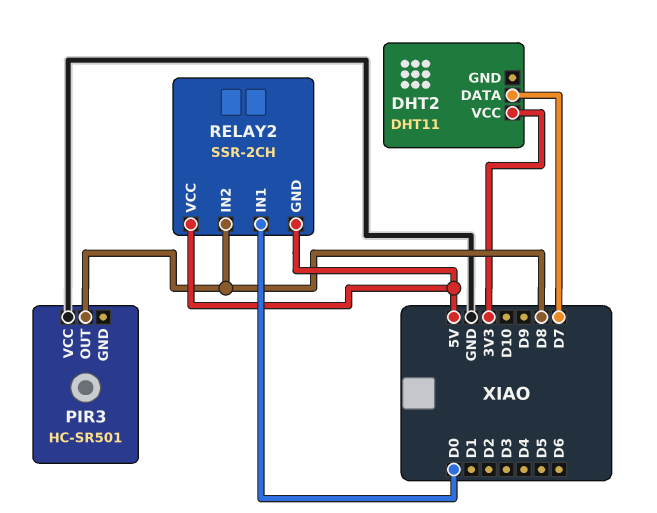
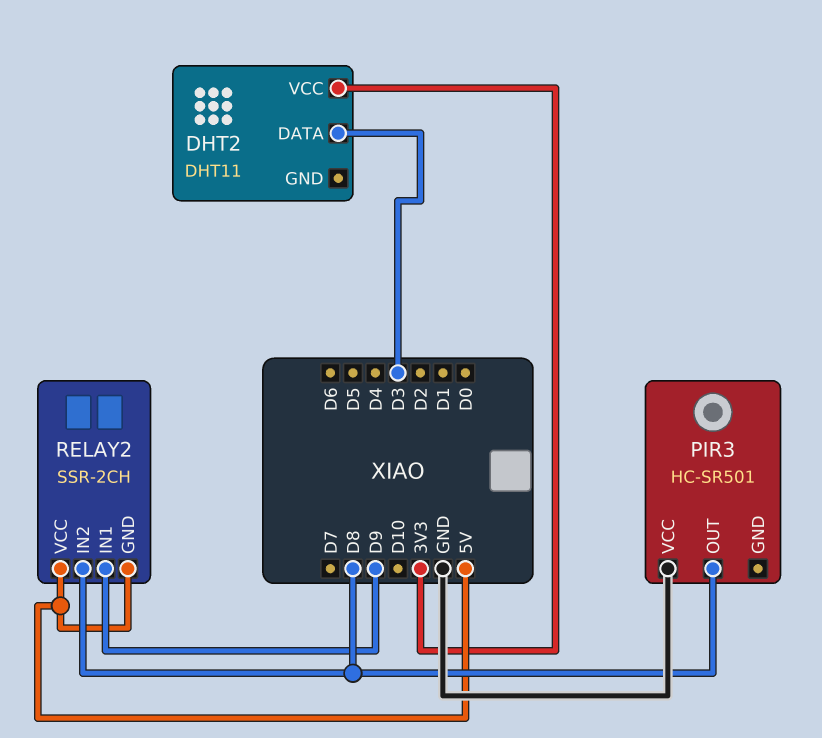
DHT2 pin DATA: D7 -> D3
RELAY2 pin IN1: D0 -> D9

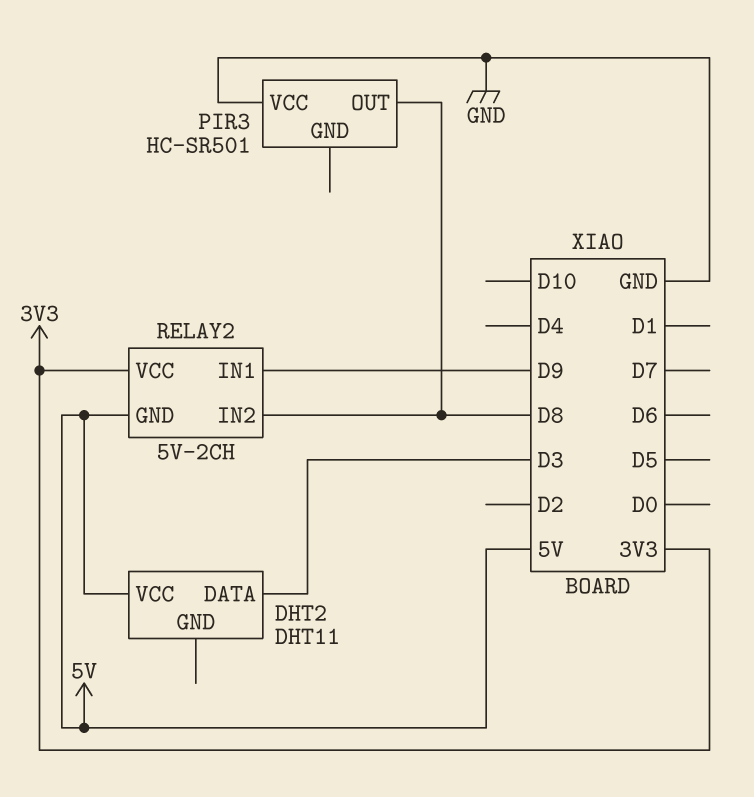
DHT2 pin VCC: 3V3 -> 5V
RELAY2: SSR-2CH -> 5V-2CH
RELAY2 pin VCC: 5V -> 3V3

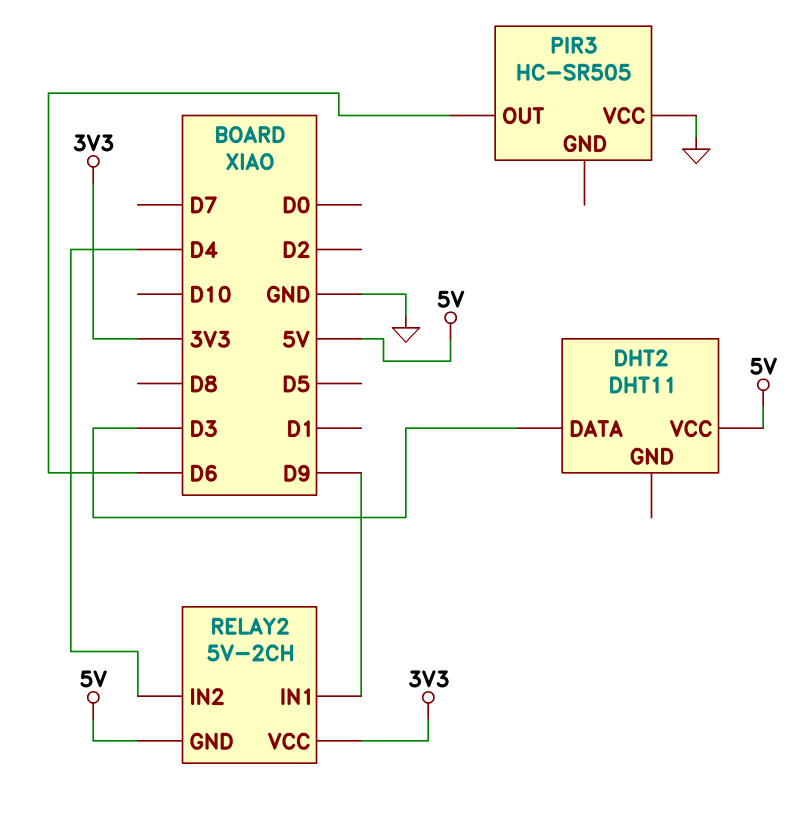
PIR3: HC-SR501 -> HC-SR505
PIR3 pin OUT: D8 -> D6
RELAY2 pin IN2: D8 -> D4

